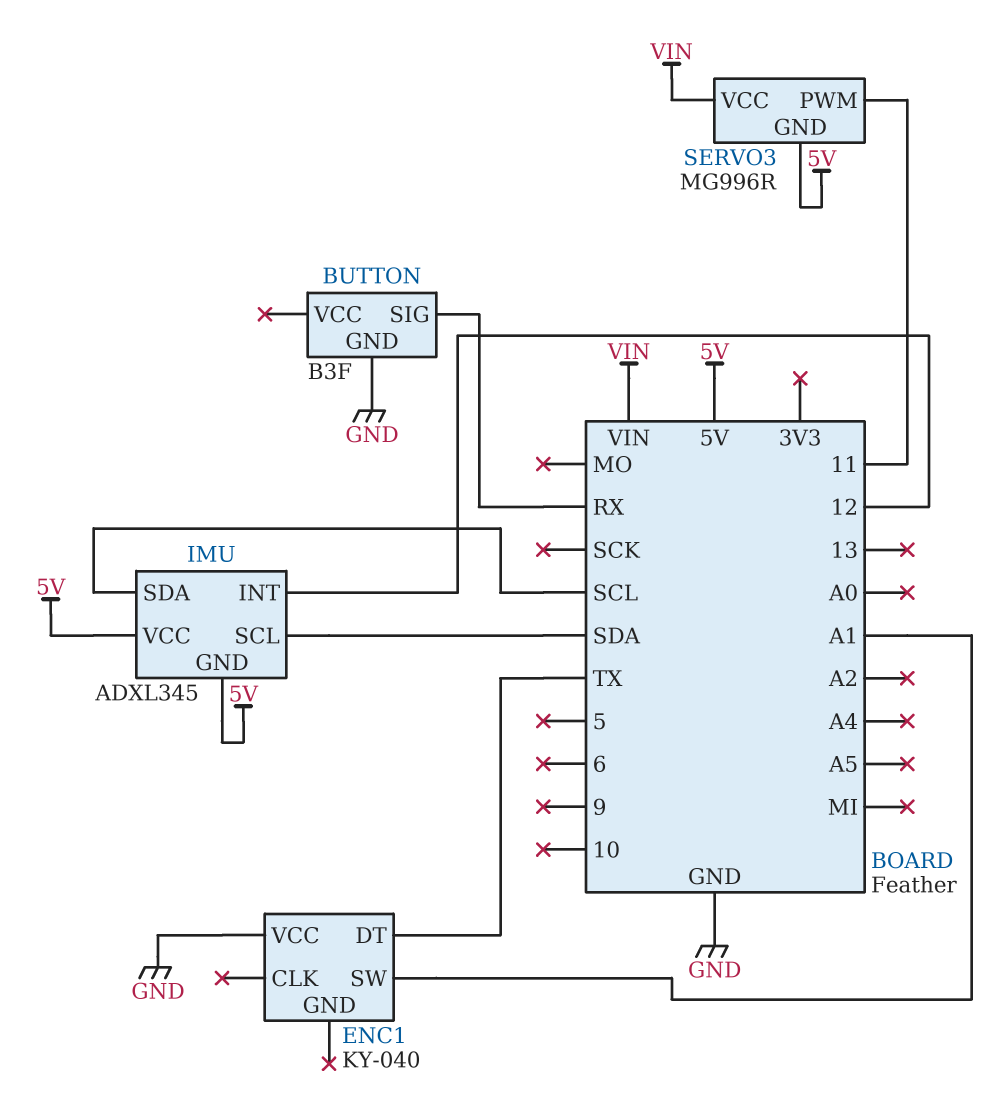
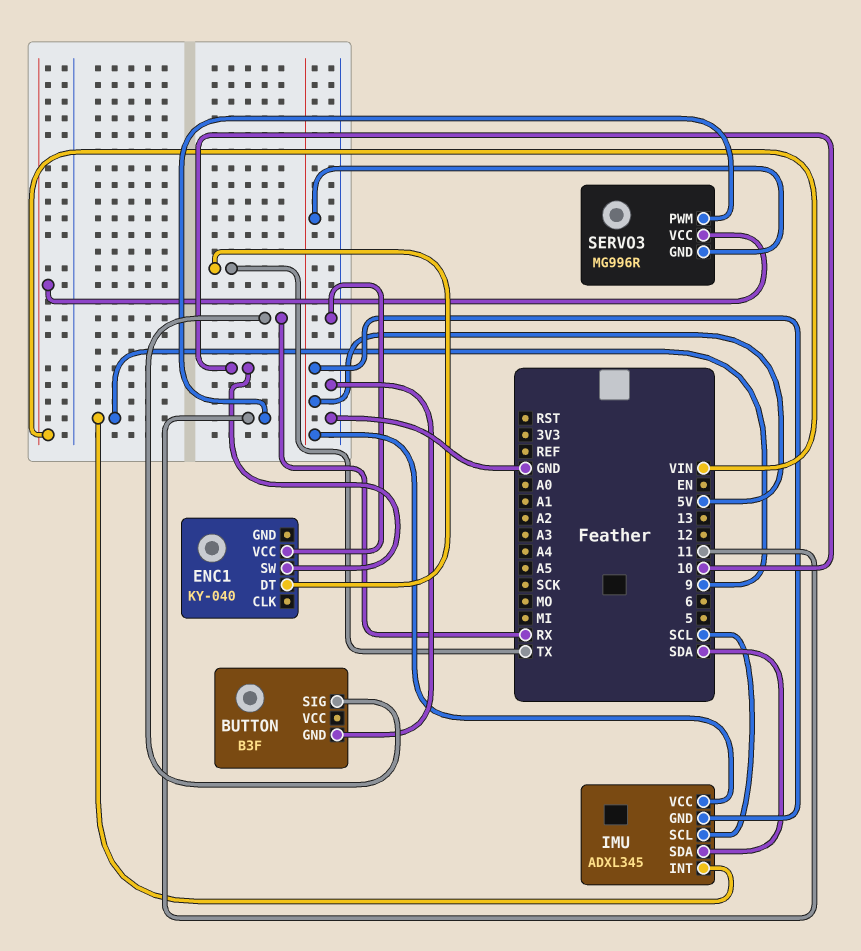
ENC1 pin SW: A1 -> 10
IMU pin INT: 12 -> 9
IMU pin SCL: SDA -> SCL
IMU pin SDA: SCL -> SDA

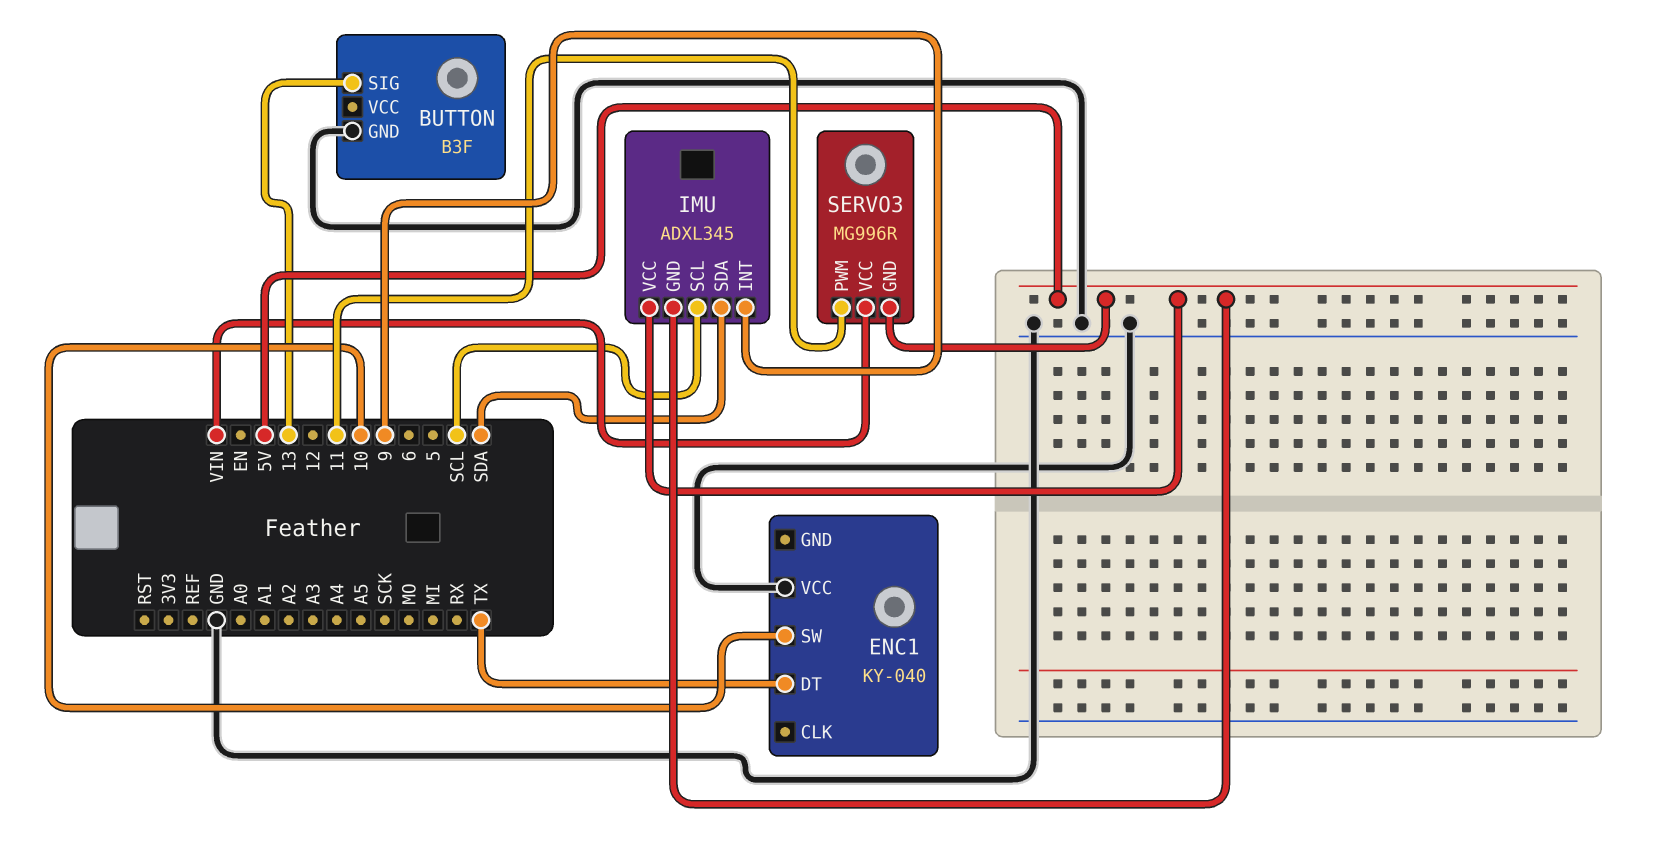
BUTTON pin SIG: RX -> 13

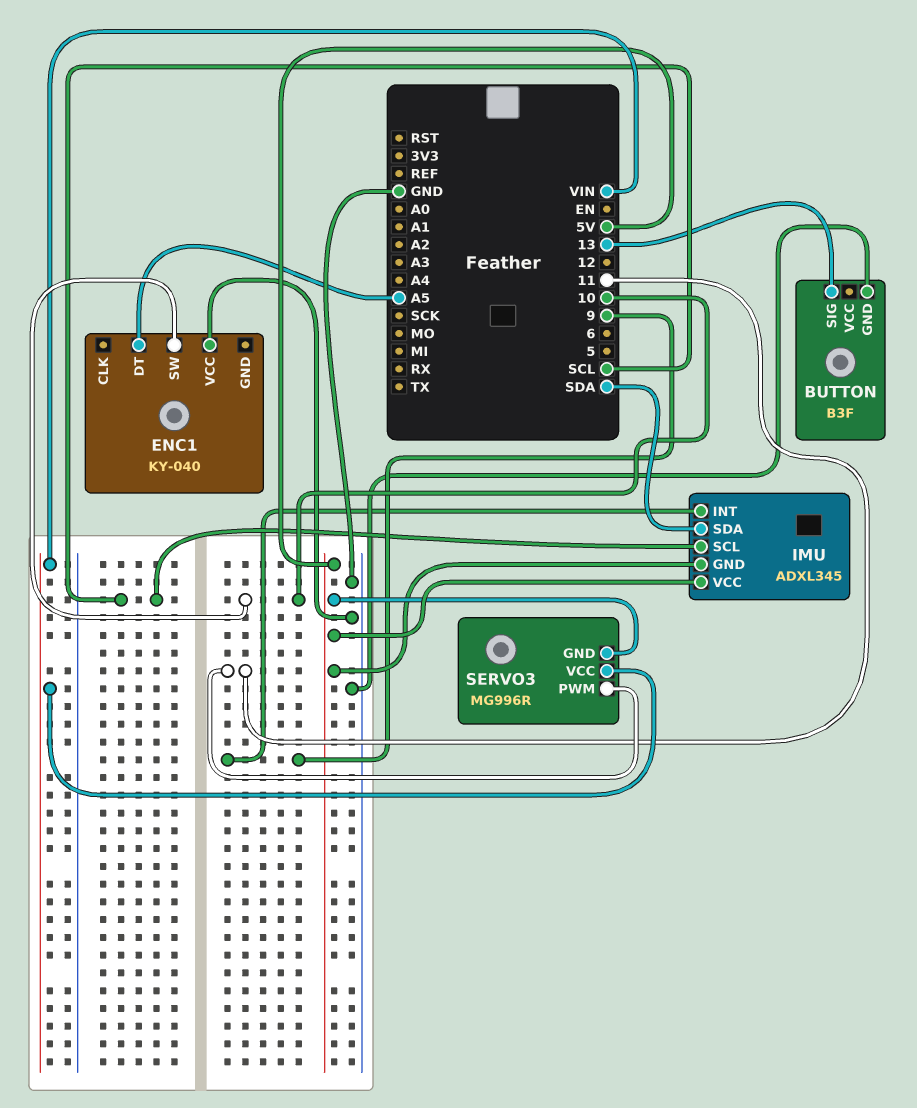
ENC1 pin DT: TX -> A5

